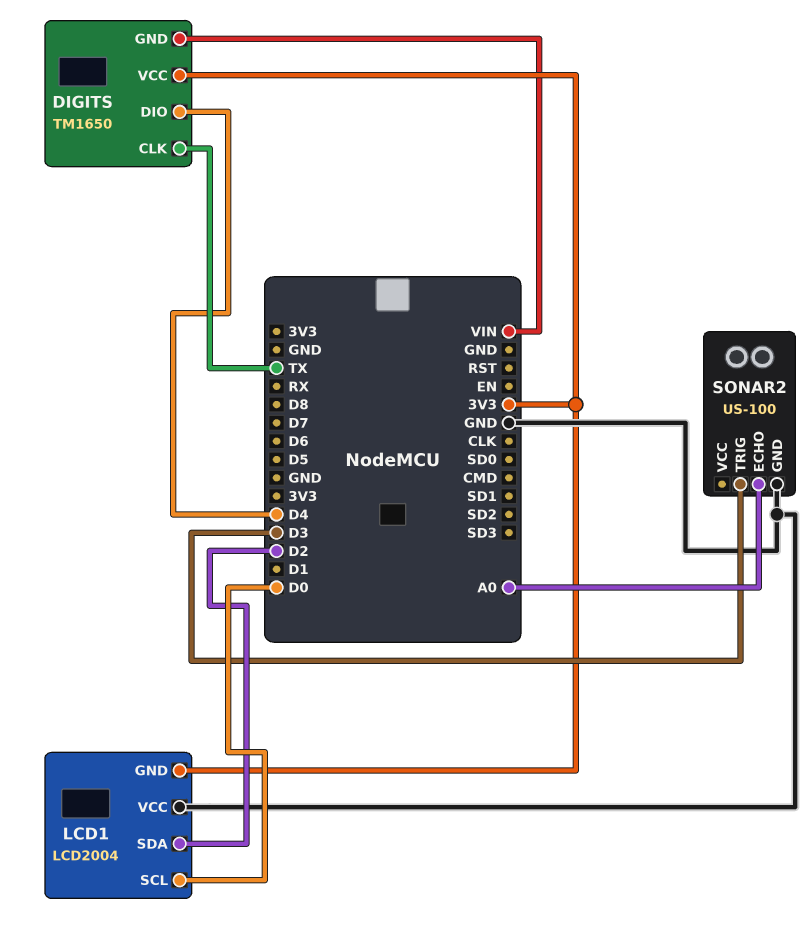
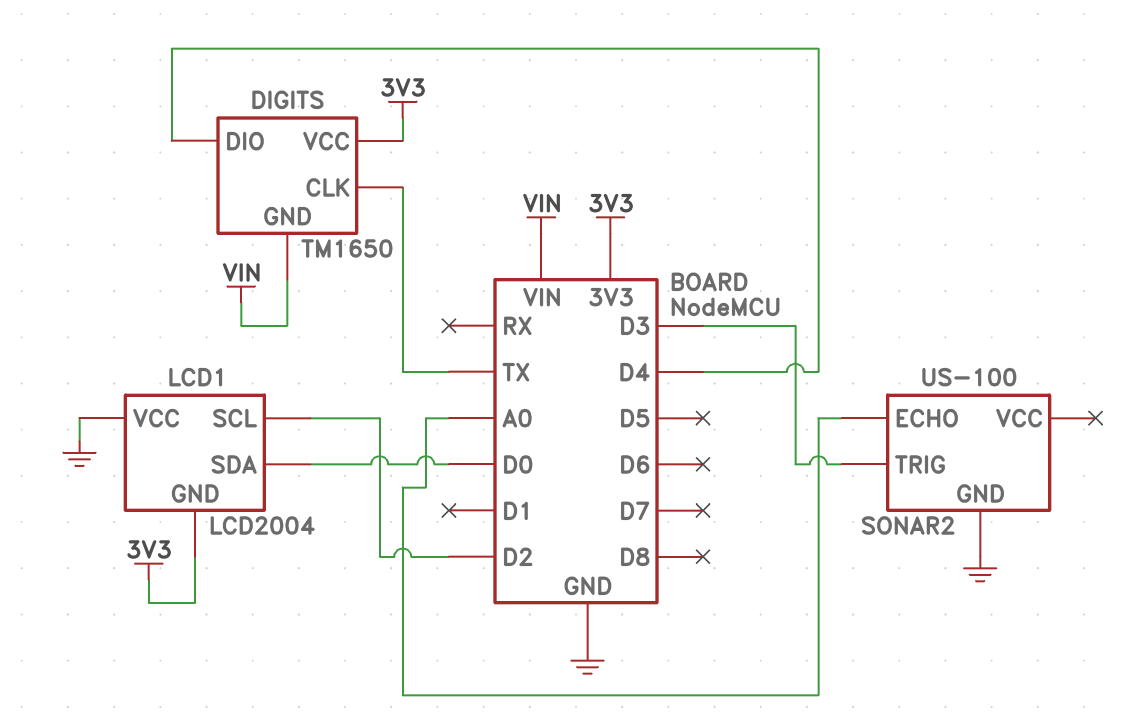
LCD1 pin SCL: D0 -> D2
LCD1 pin SDA: D2 -> D0

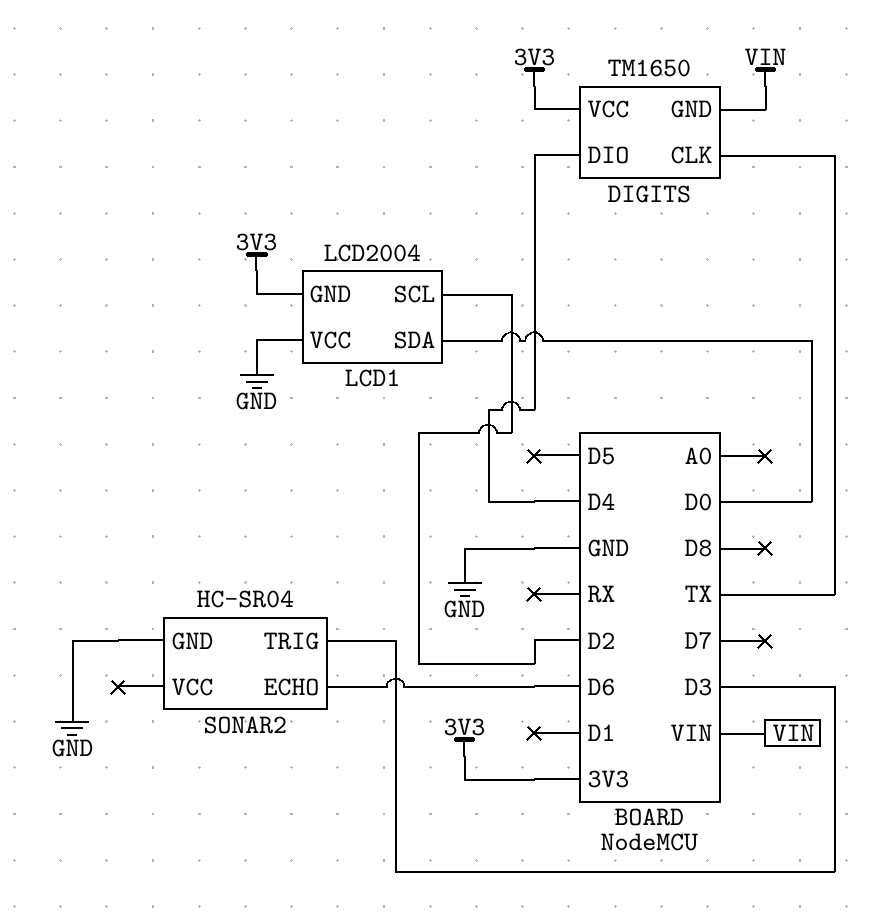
SONAR2: US-100 -> HC-SR04
SONAR2 pin ECHO: A0 -> D6

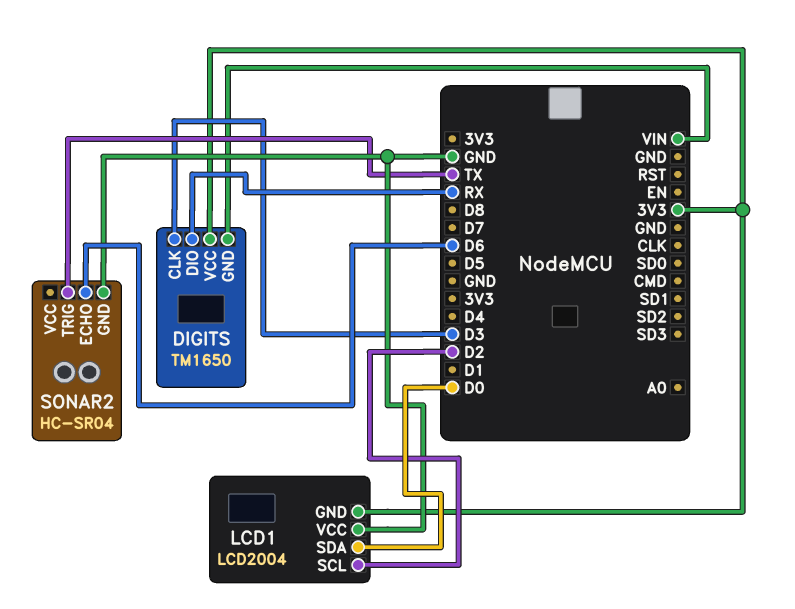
DIGITS pin CLK: TX -> D3
DIGITS pin DIO: D4 -> RX
SONAR2 pin TRIG: D3 -> TX

